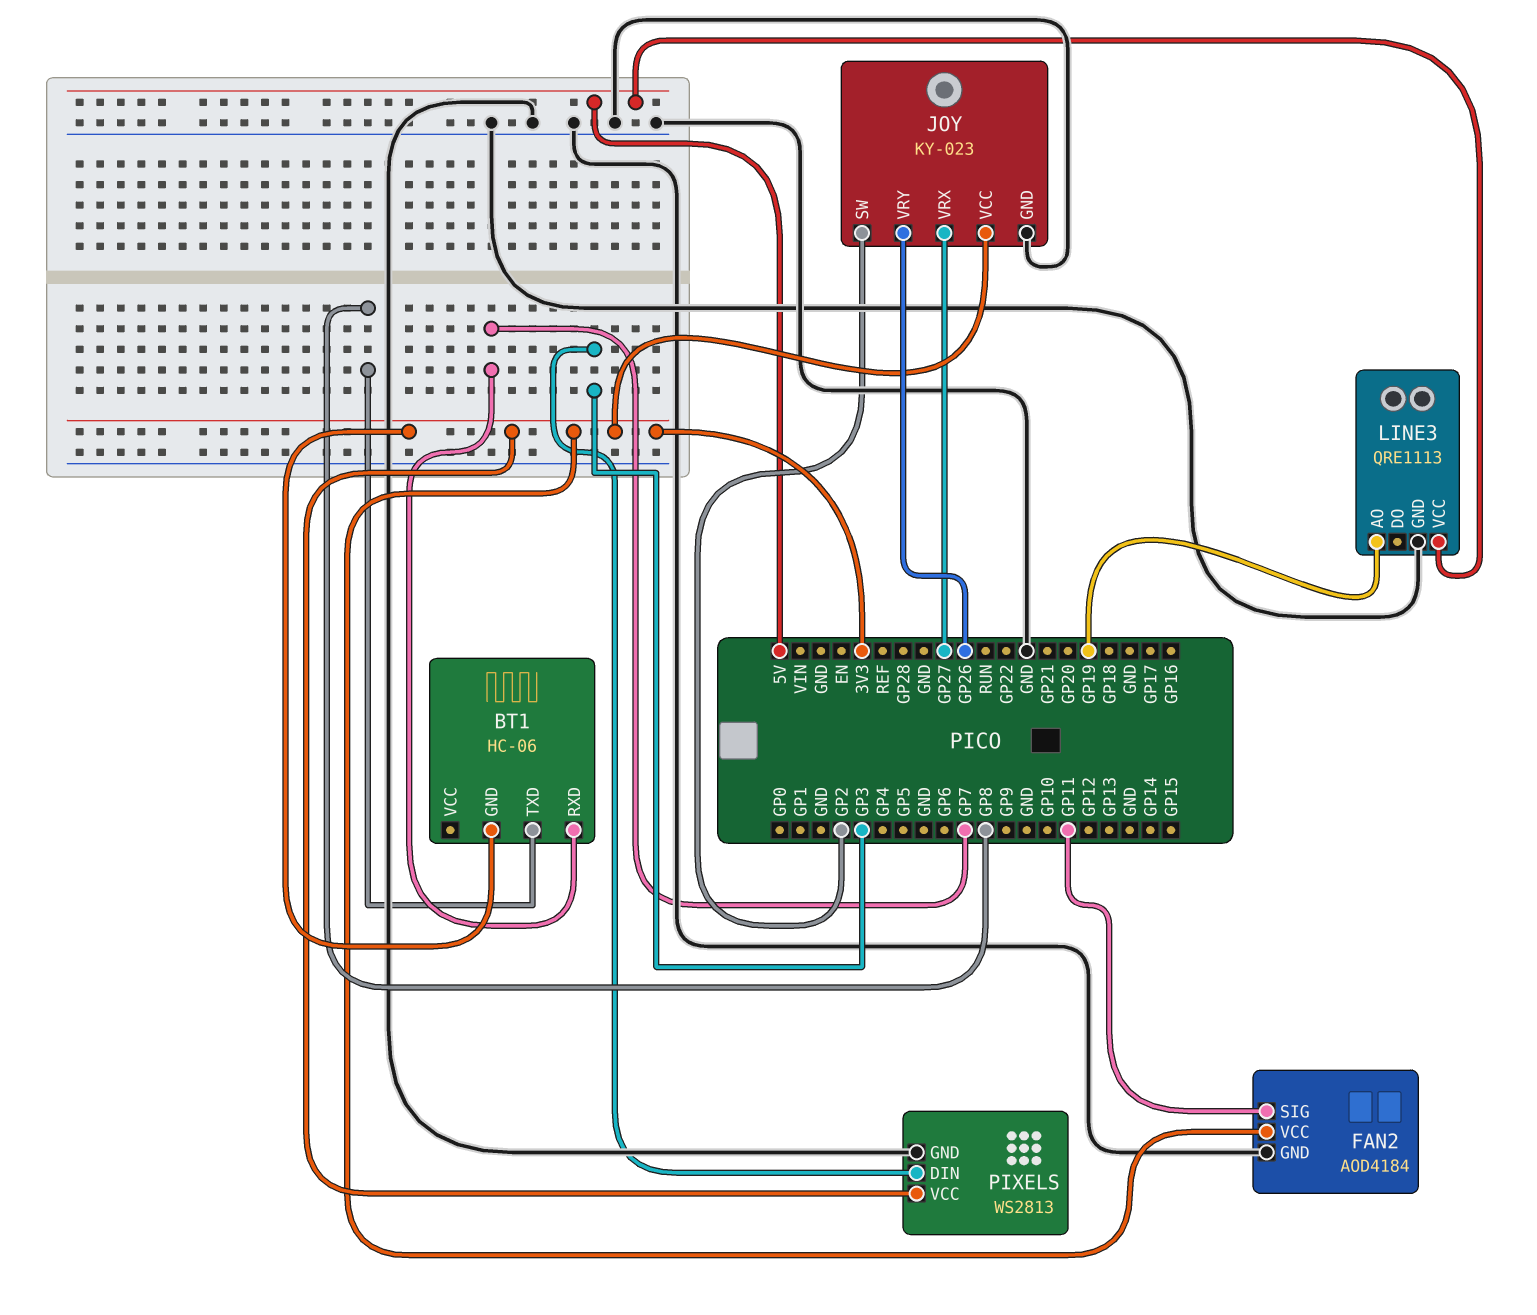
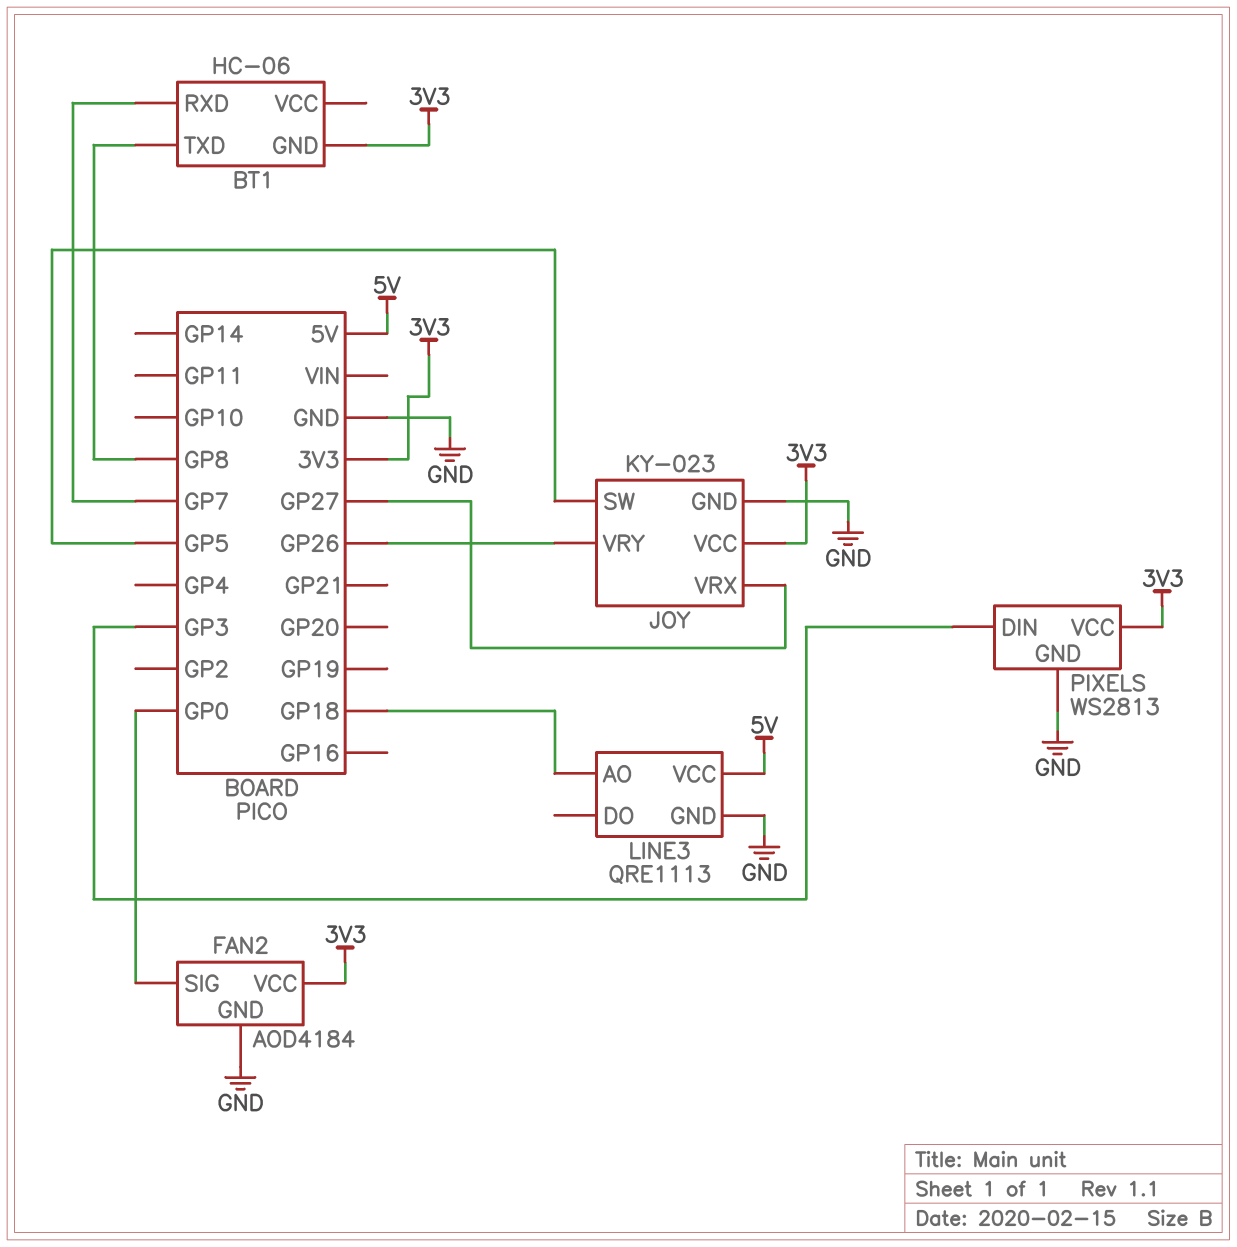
FAN2 pin SIG: GP11 -> GP0
JOY pin SW: GP2 -> GP5
LINE3 pin AO: GP19 -> GP18

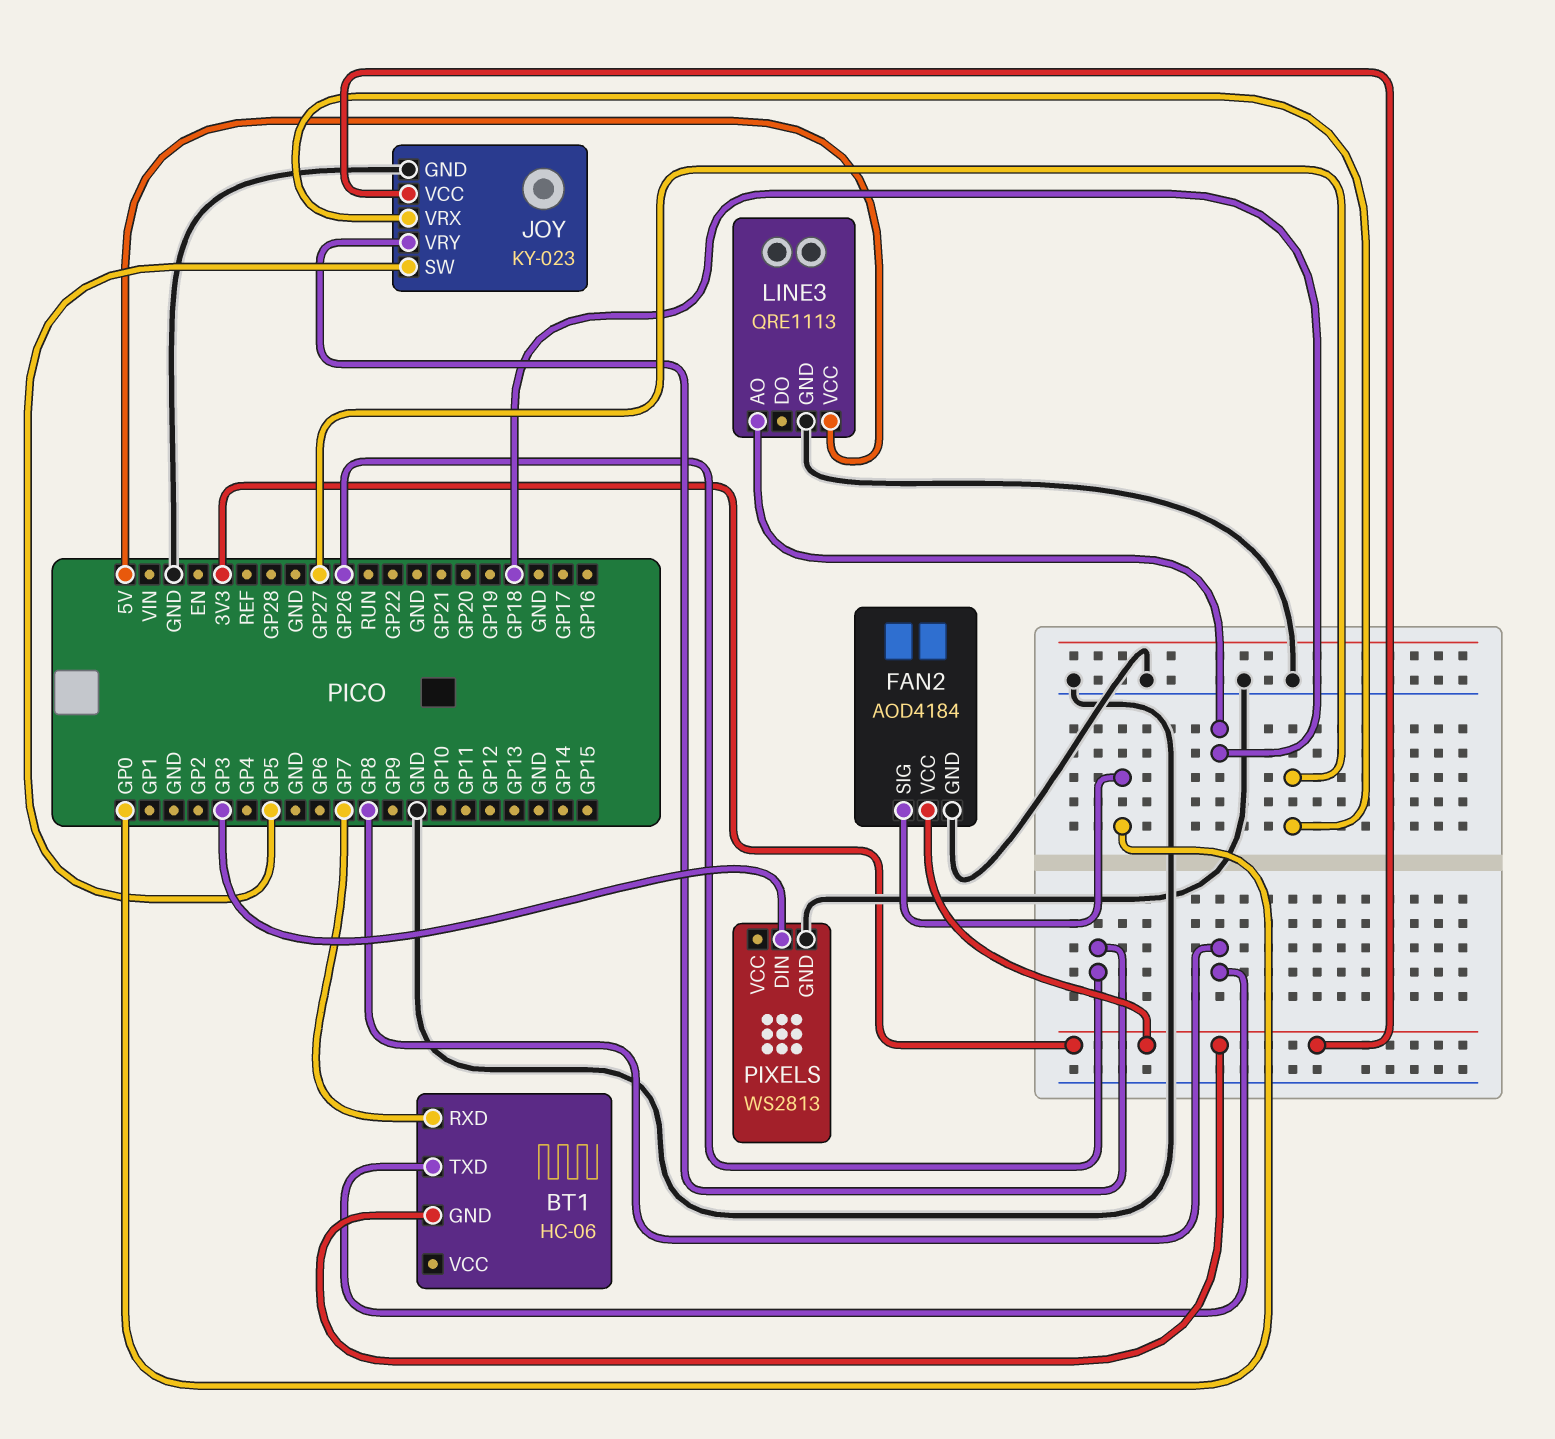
PIXELS pin VCC: 3V3 -> none

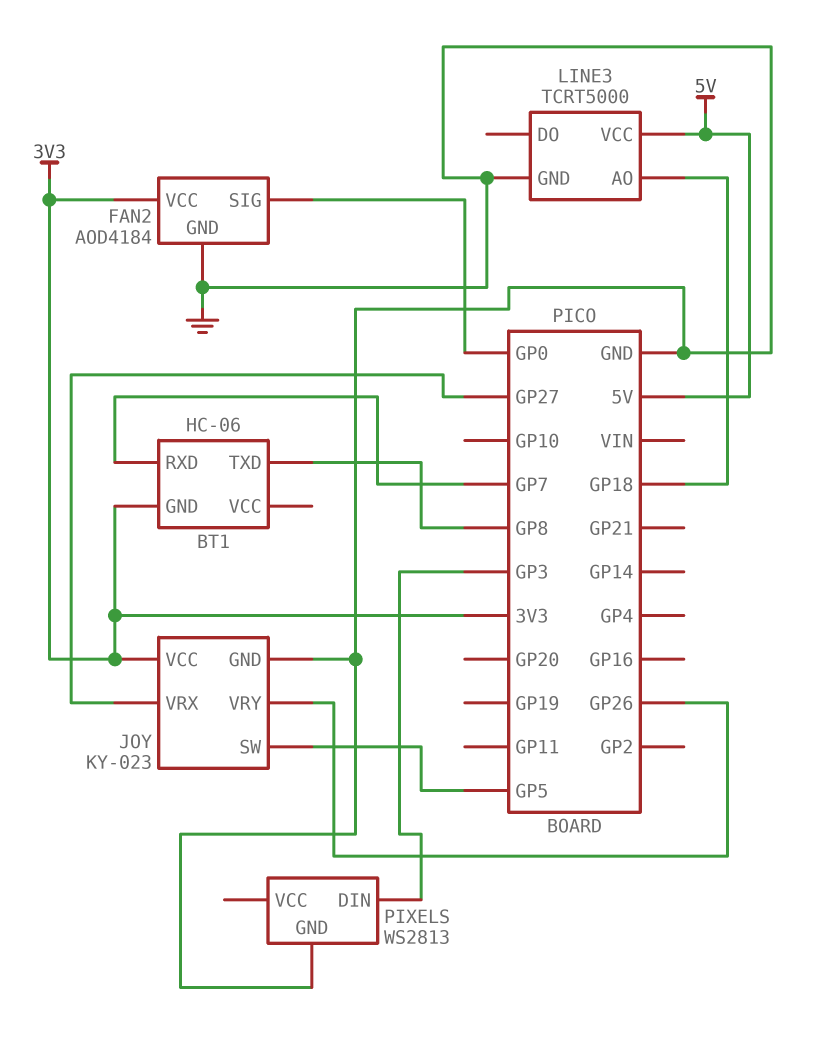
LINE3: QRE1113 -> TCRT5000

